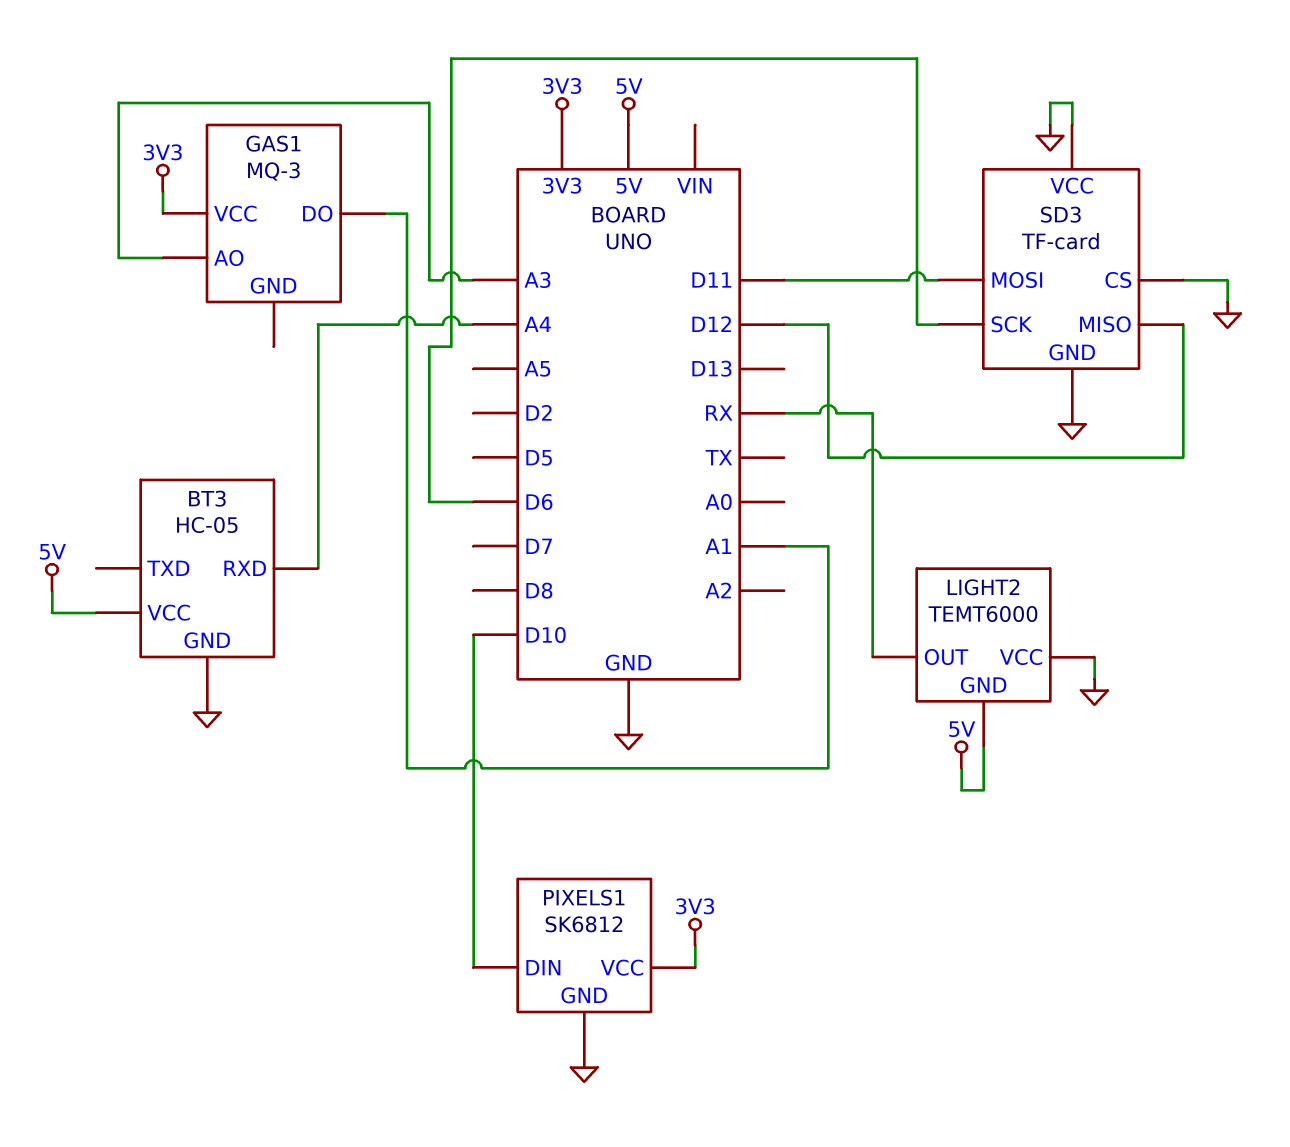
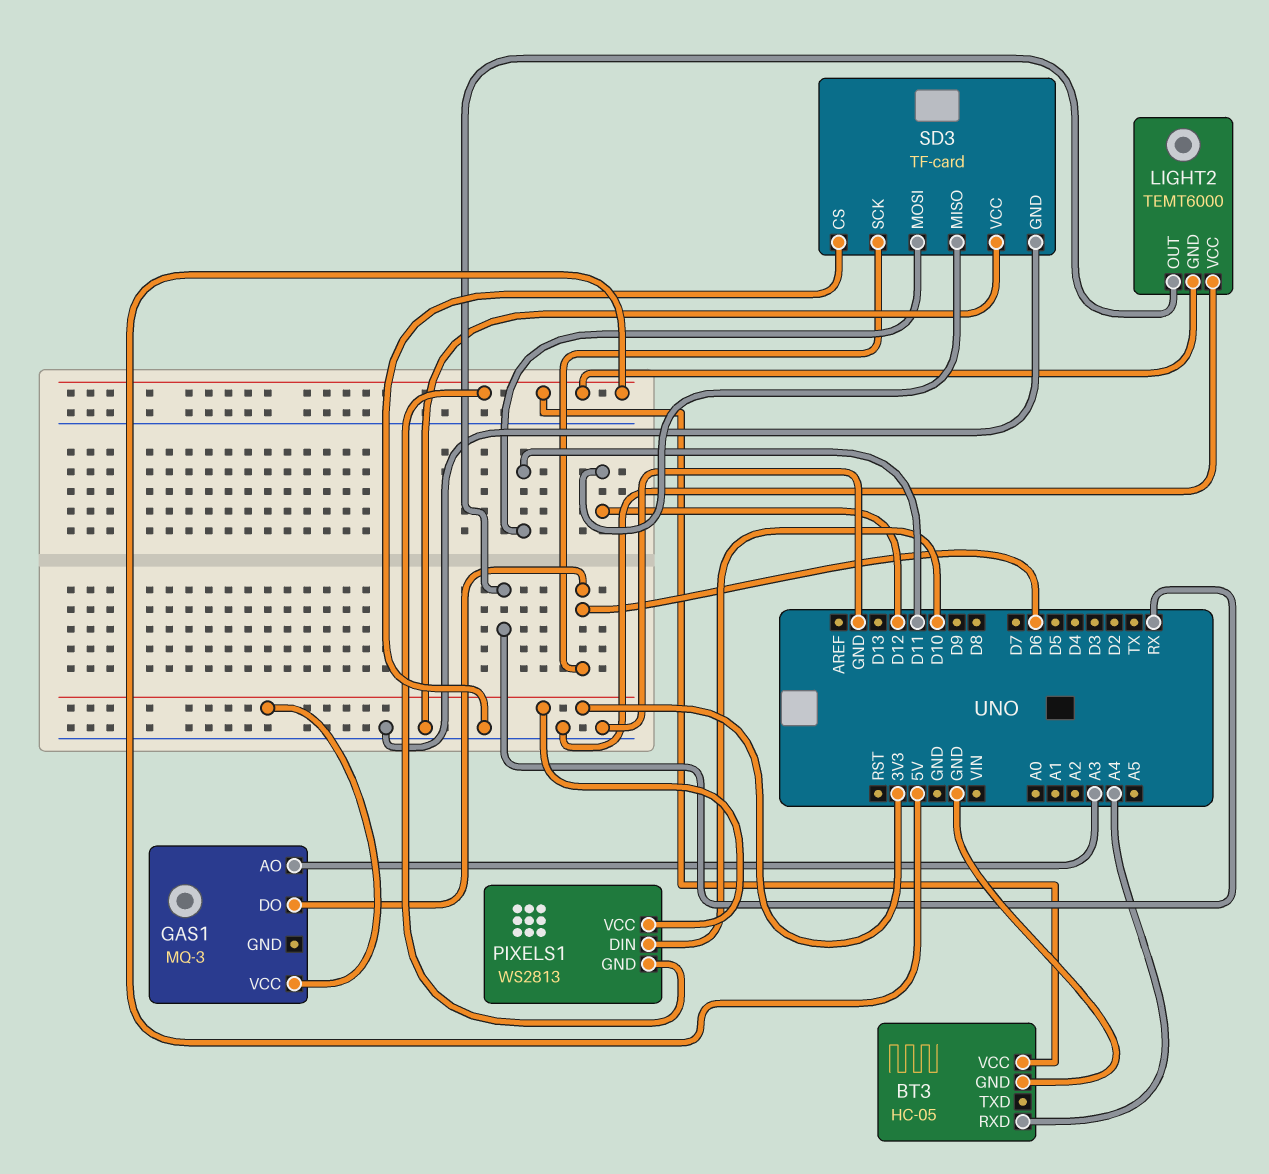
GAS1 pin DO: A1 -> D6
PIXELS1: SK6812 -> WS2813
PIXELS1 pin GND: GND -> 5V

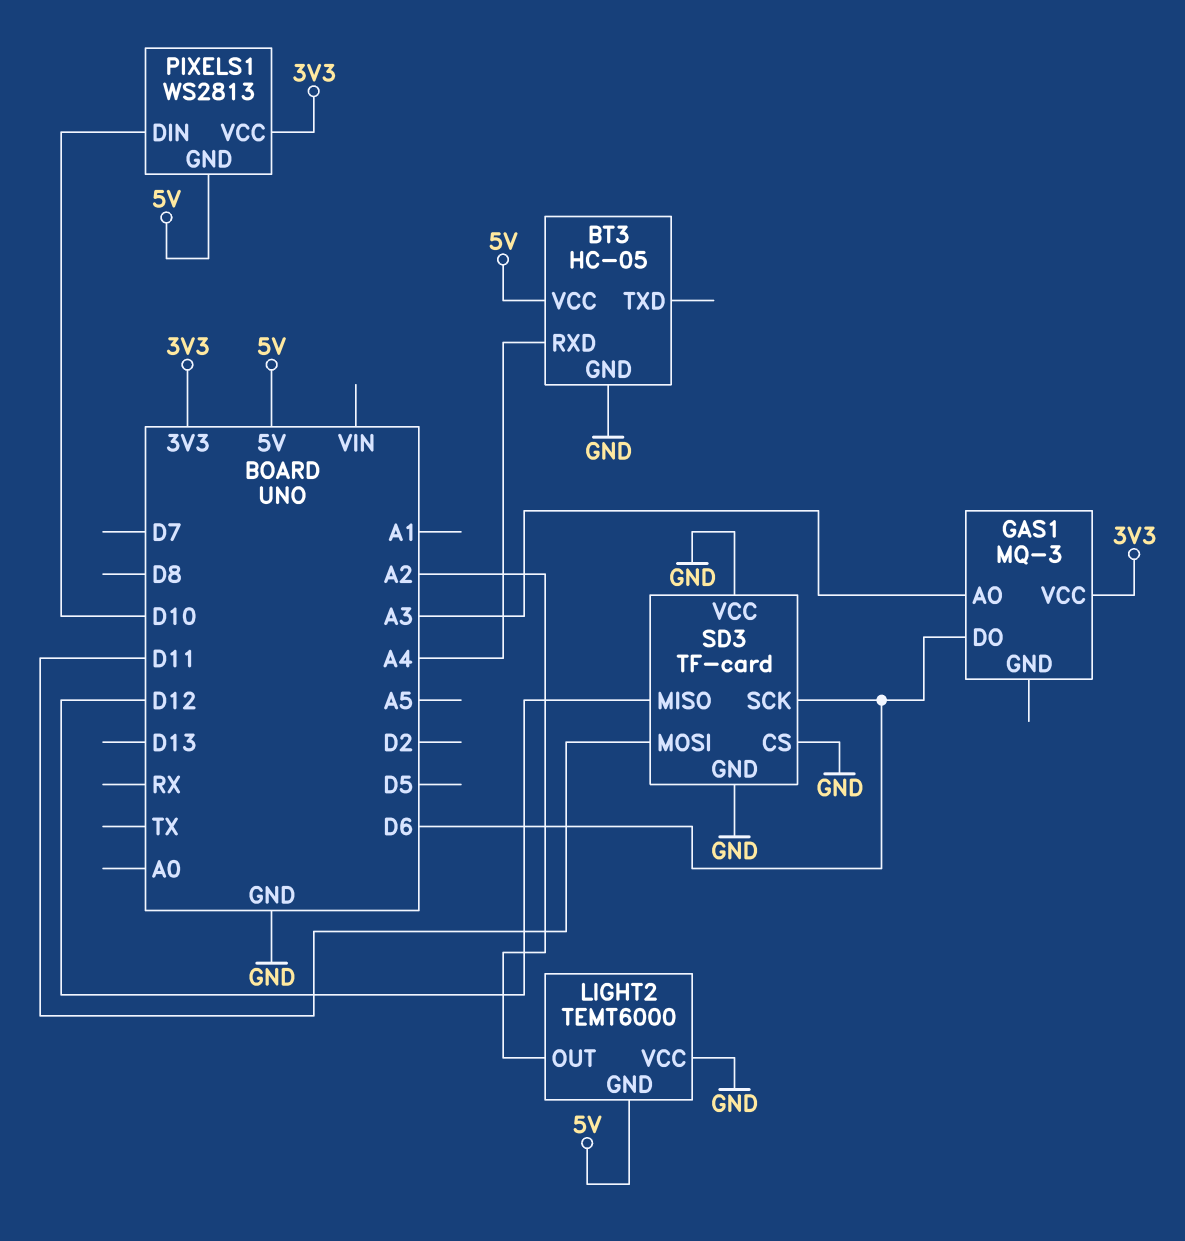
LIGHT2 pin OUT: RX -> A2

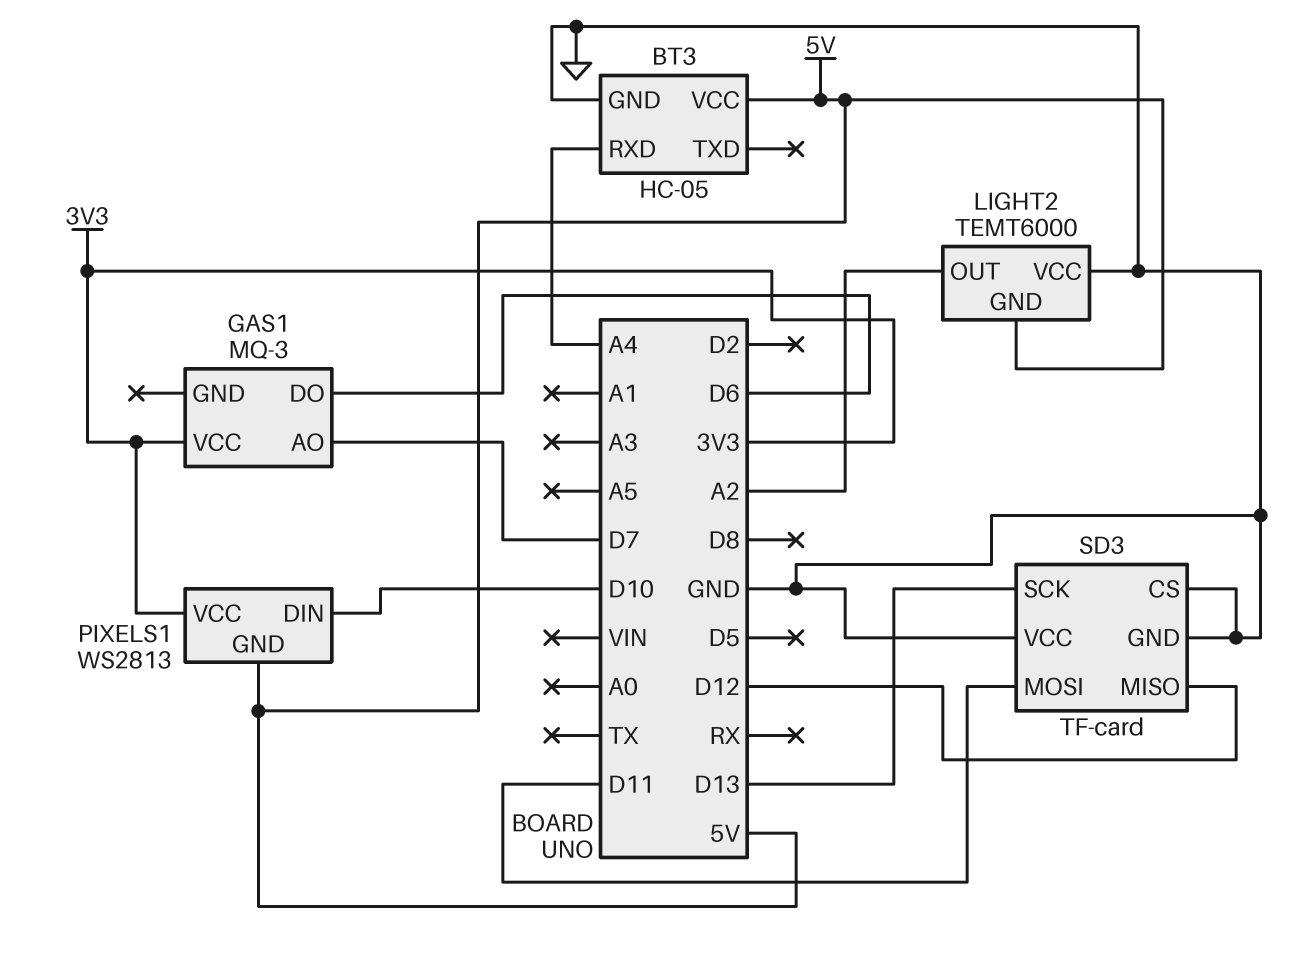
GAS1 pin AO: A3 -> D7
SD3 pin SCK: D6 -> D13

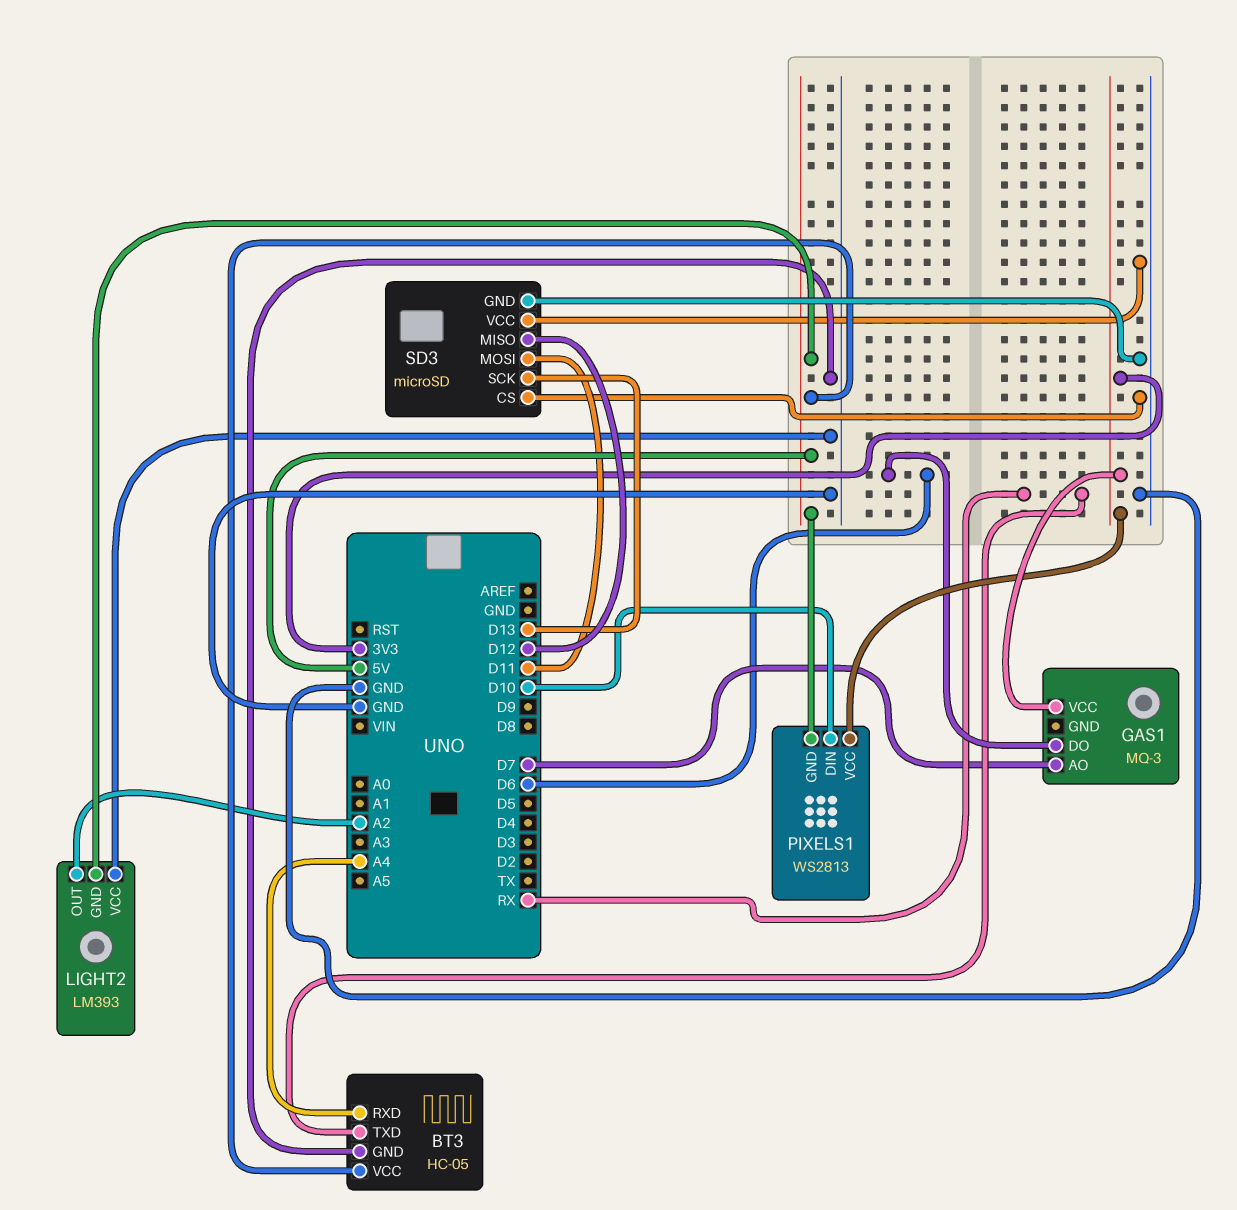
BT3 pin TXD: none -> RX
LIGHT2: TEMT6000 -> LM393
SD3: TF-card -> microSD

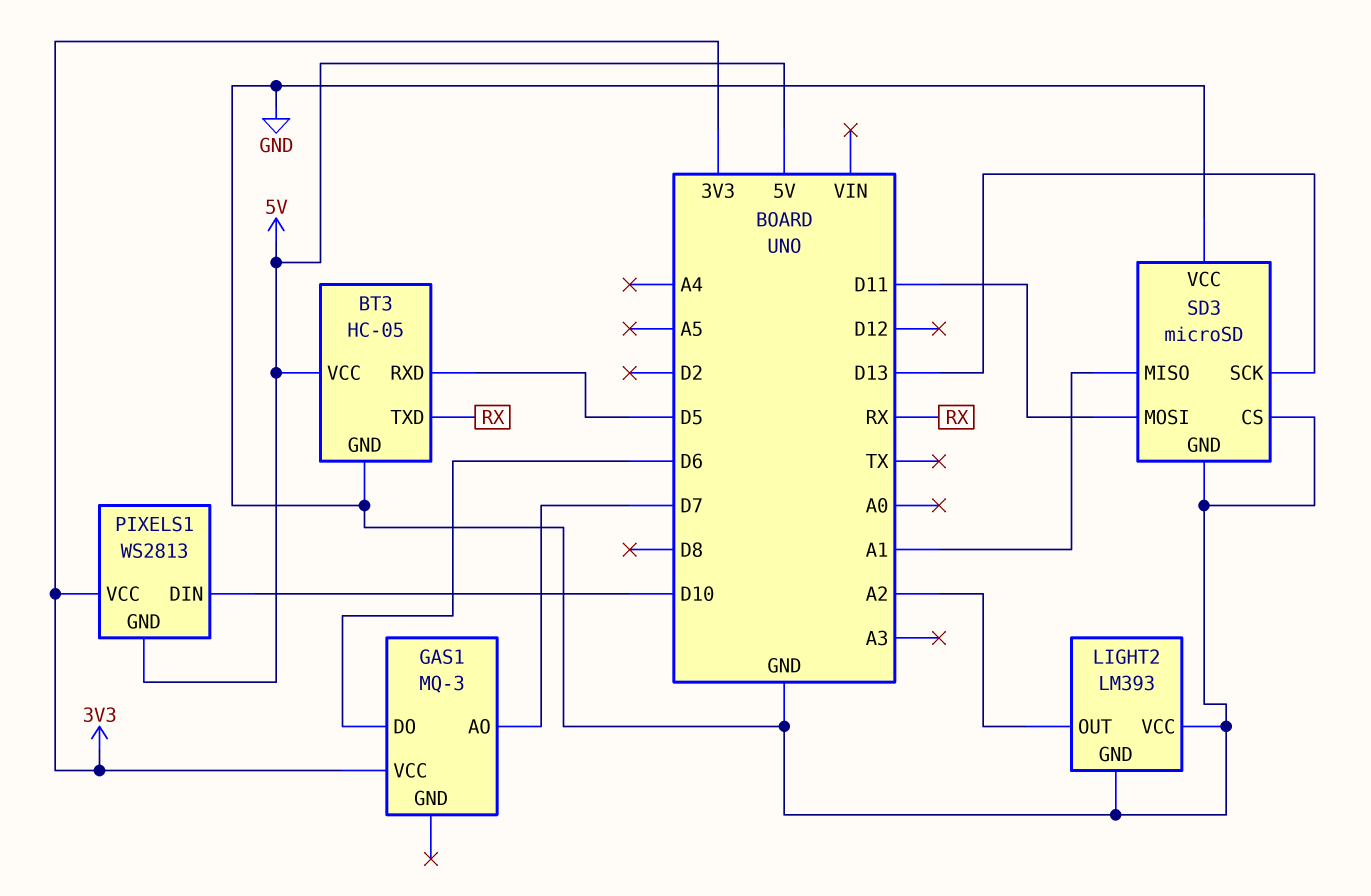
BT3 pin RXD: A4 -> D5
LIGHT2 pin GND: 5V -> GND
SD3 pin MISO: D12 -> A1

